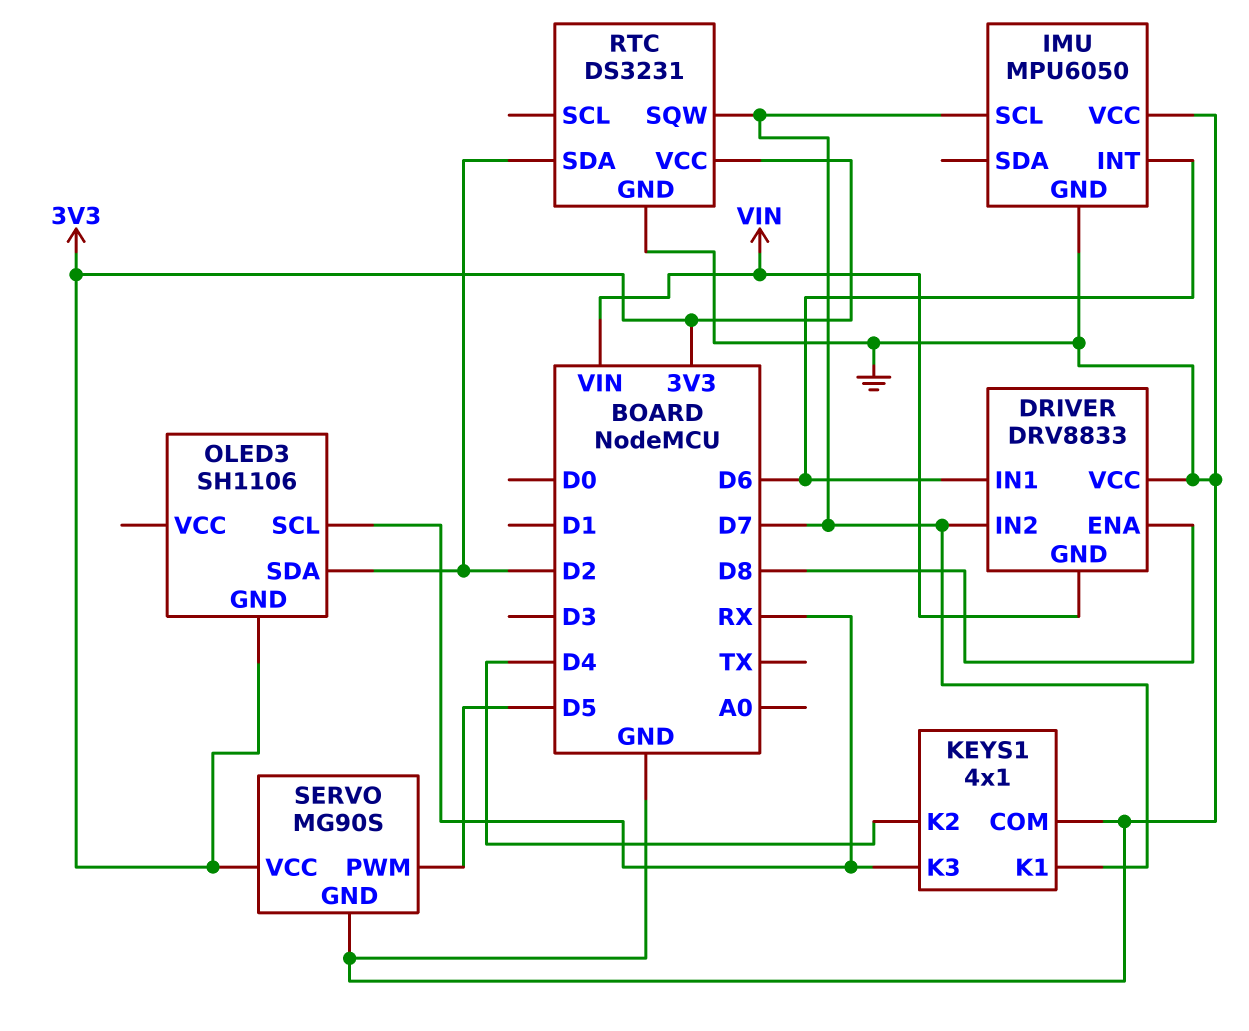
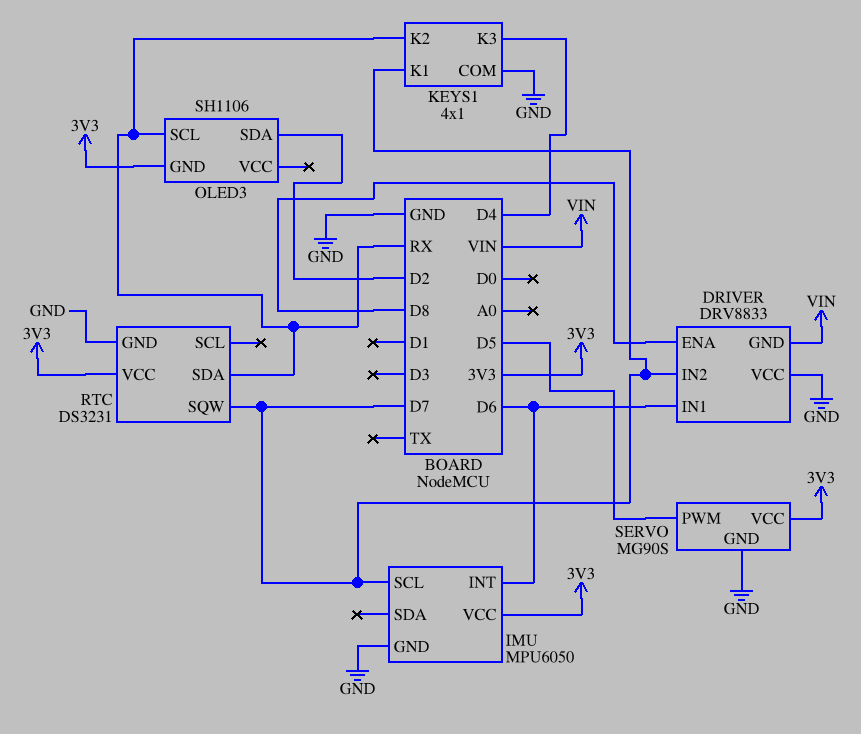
IMU pin VCC: GND -> 3V3
KEYS1 pin K2: D4 -> RX
KEYS1 pin K3: RX -> D4
RTC pin SDA: D2 -> RX

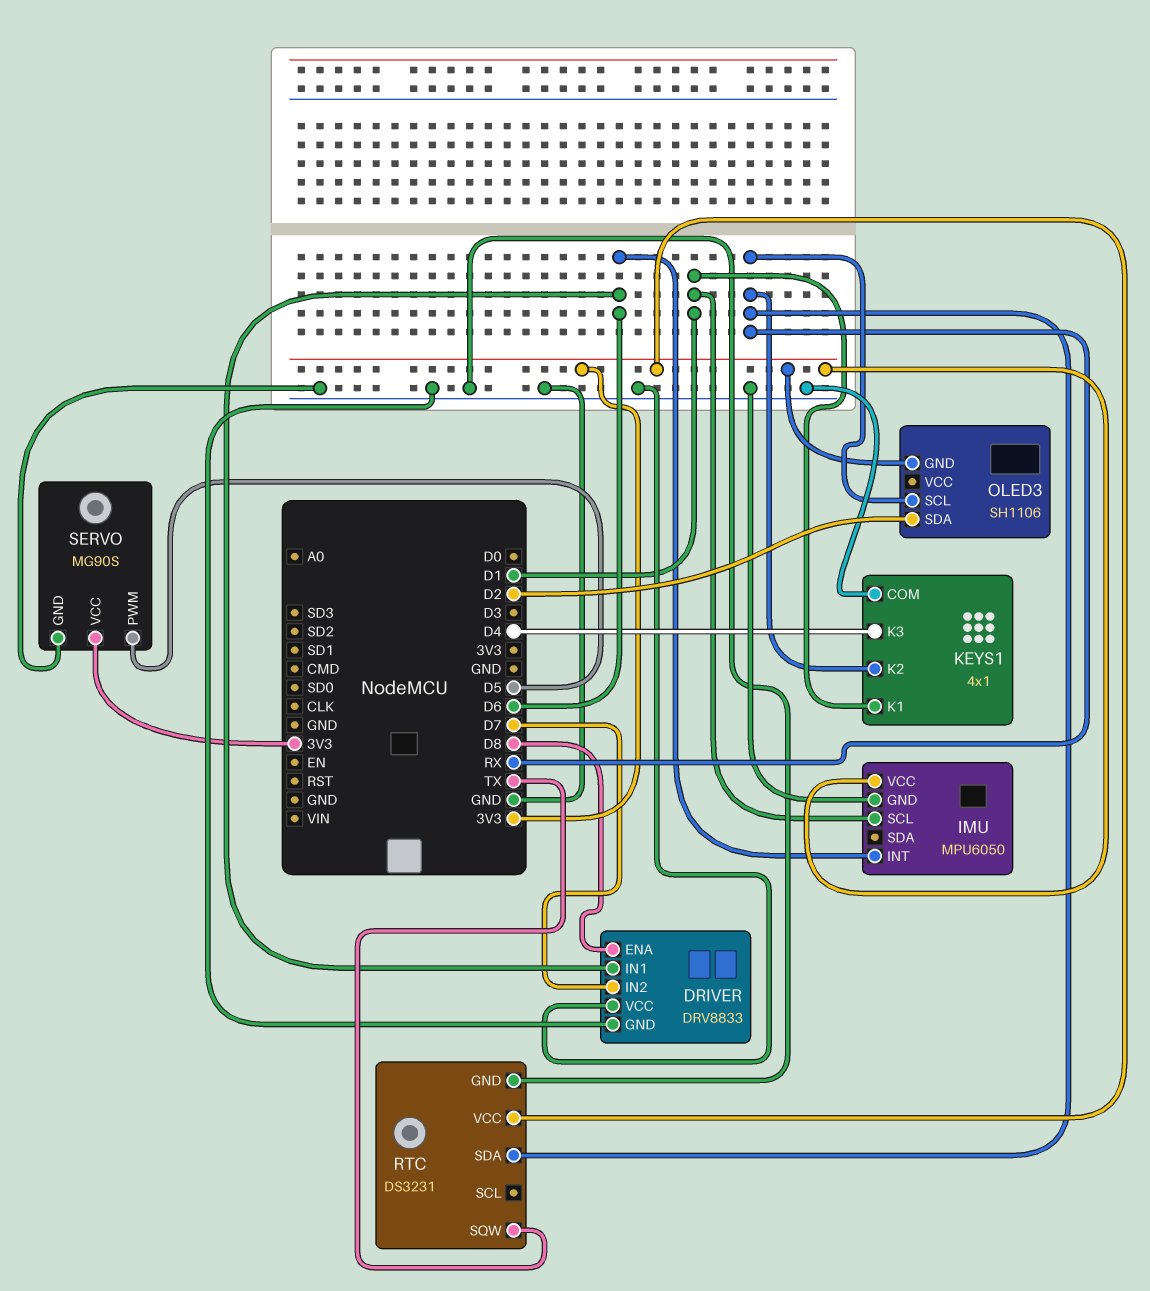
DRIVER pin GND: VIN -> GND
IMU pin SCL: D7 -> D1
KEYS1 pin K1: D7 -> D1
RTC pin SQW: D7 -> TX

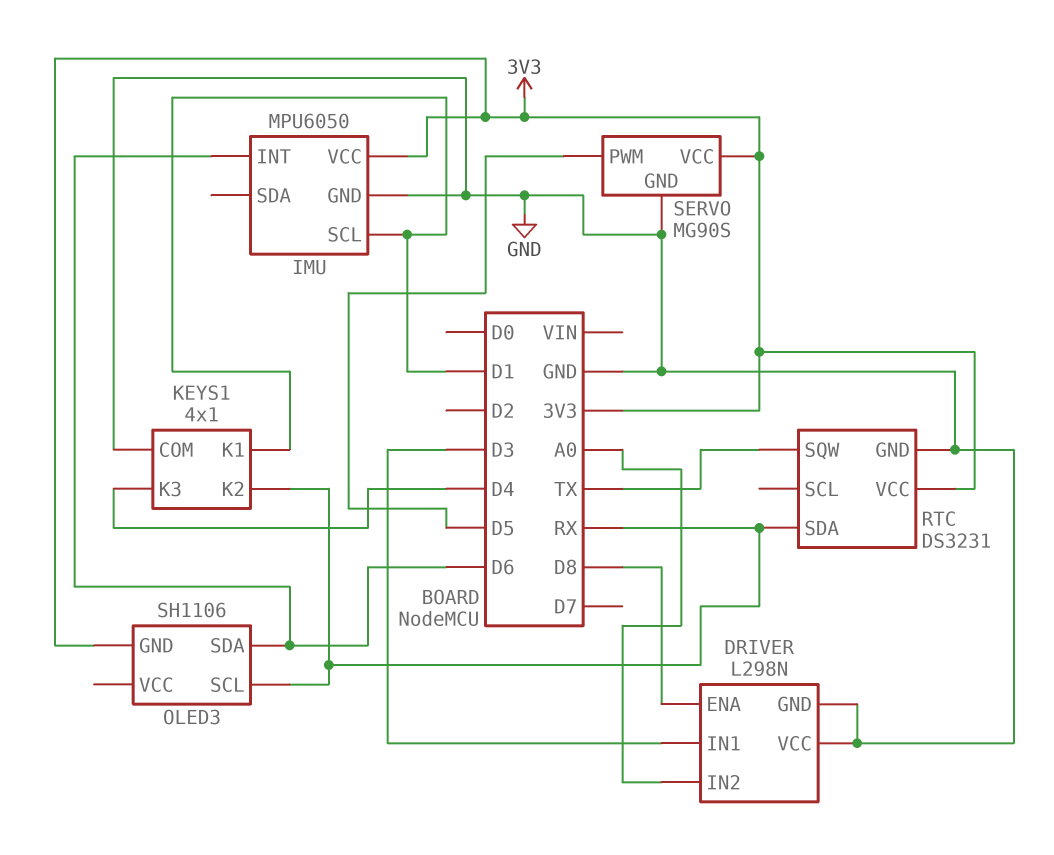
DRIVER: DRV8833 -> L298N
DRIVER pin IN1: D6 -> D3
DRIVER pin IN2: D7 -> A0
OLED3 pin SDA: D2 -> D6

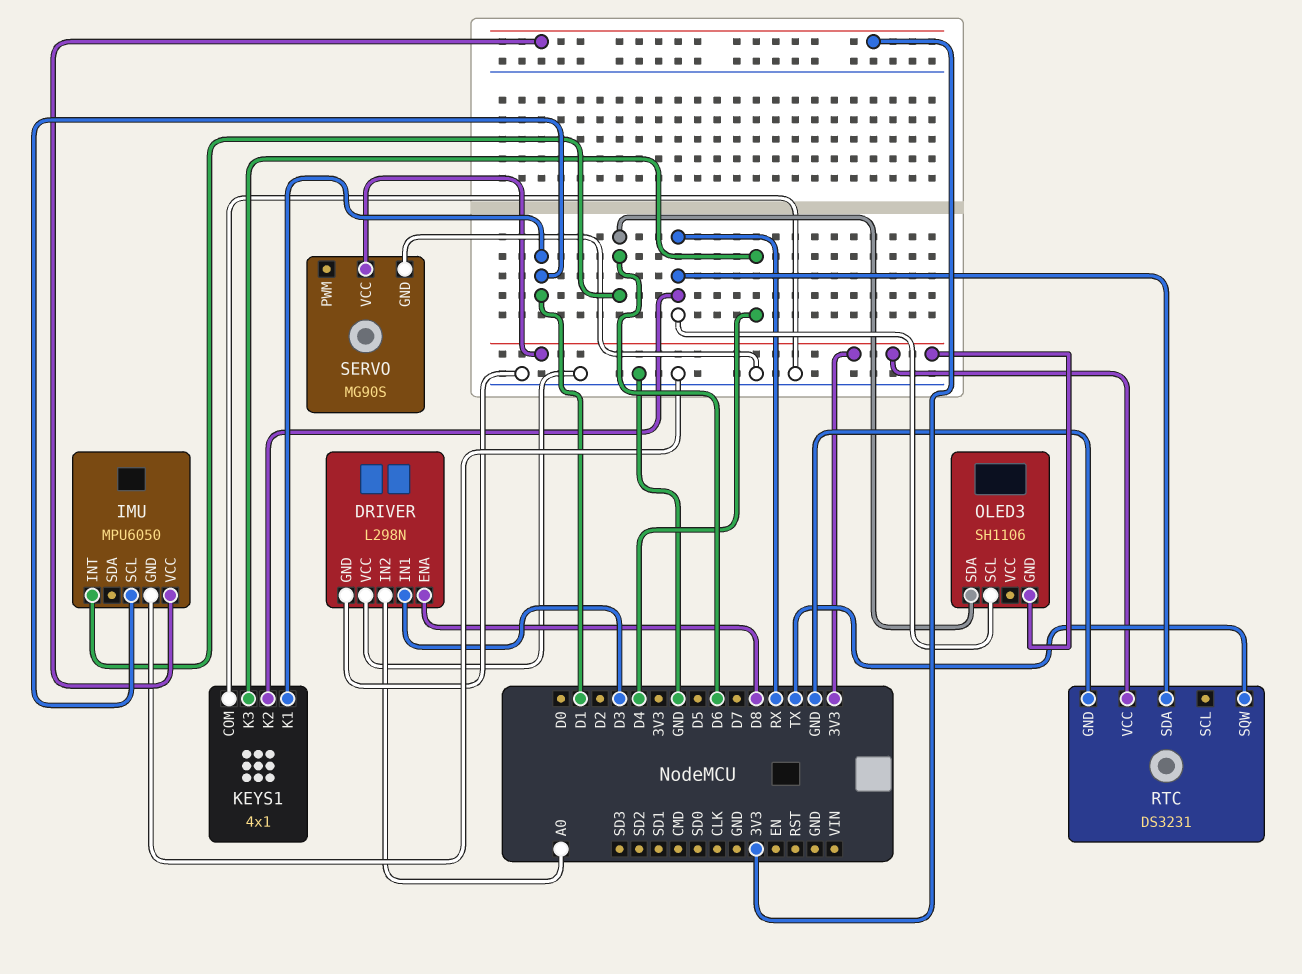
SERVO pin PWM: D5 -> none

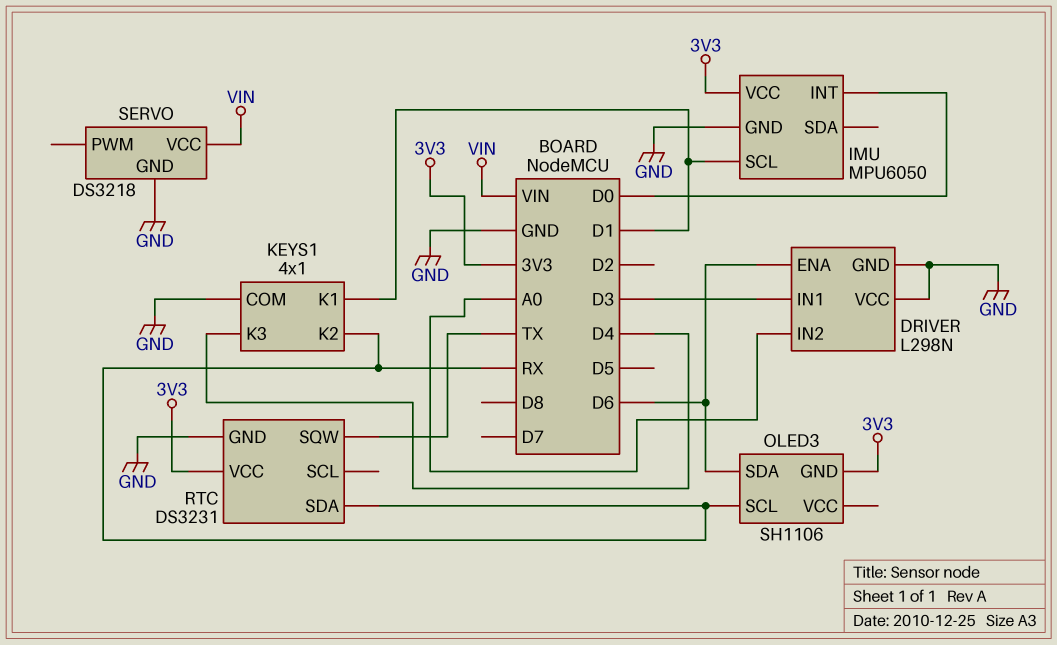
DRIVER pin ENA: D8 -> D6
IMU pin INT: D6 -> D0
SERVO: MG90S -> DS3218
SERVO pin VCC: 3V3 -> VIN

